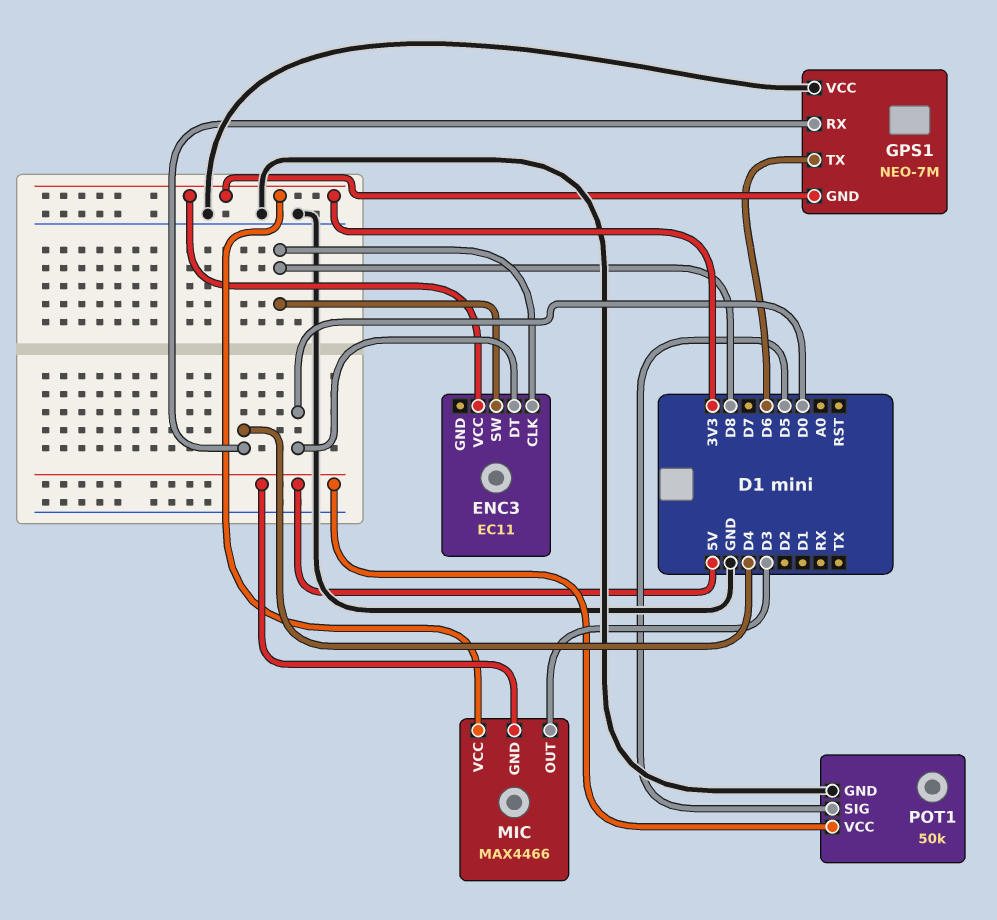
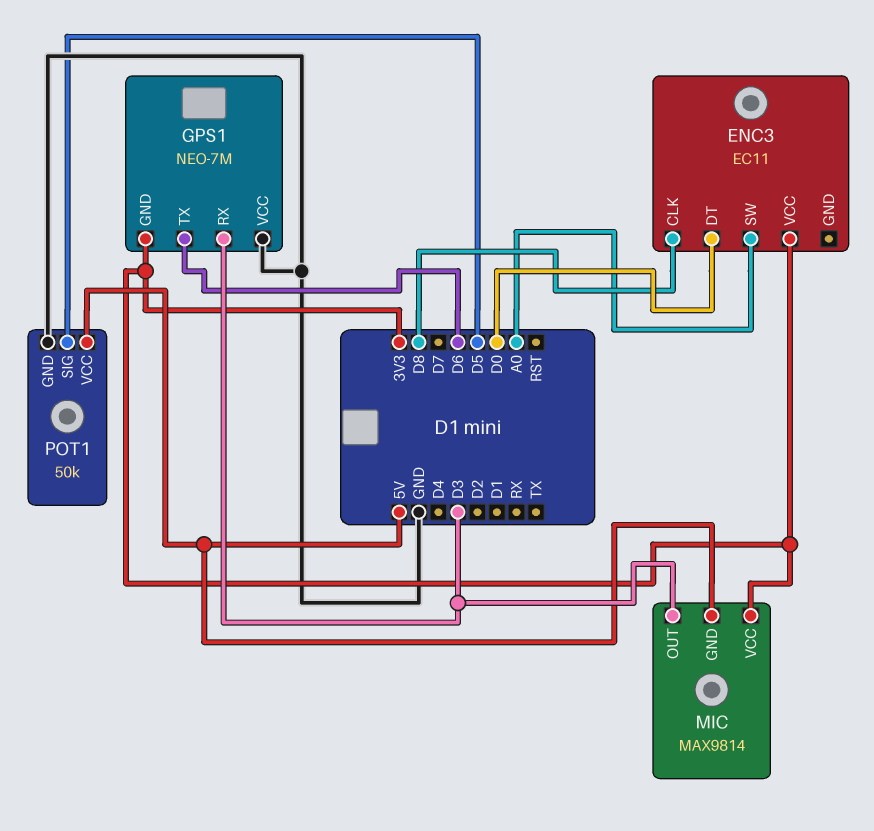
ENC3 pin SW: D8 -> A0
GPS1 pin RX: D4 -> D3
MIC: MAX4466 -> MAX9814

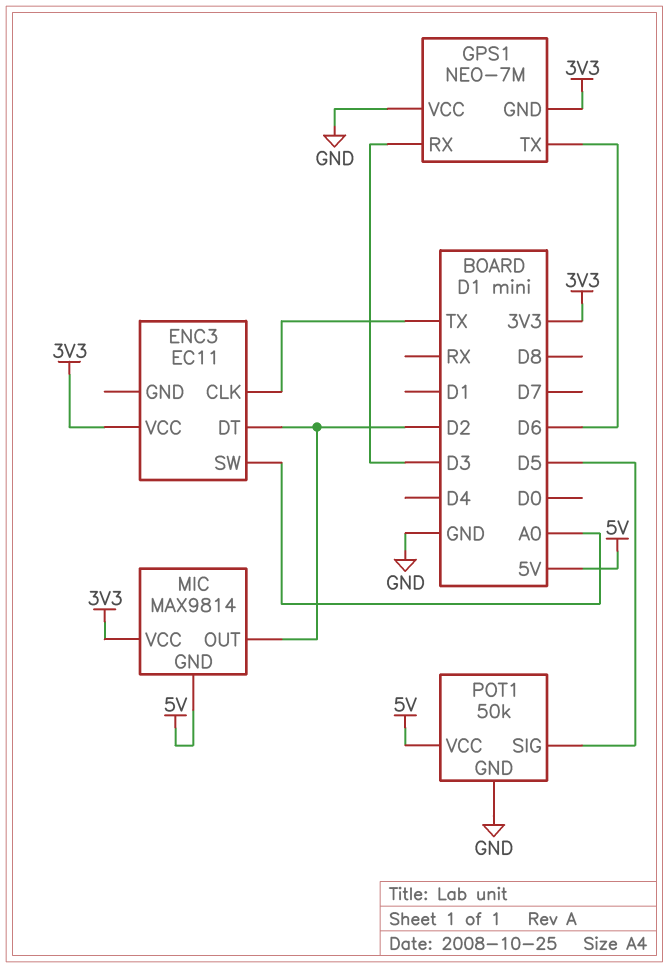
ENC3 pin CLK: D8 -> TX
ENC3 pin DT: D0 -> D2
MIC pin OUT: D3 -> D2

